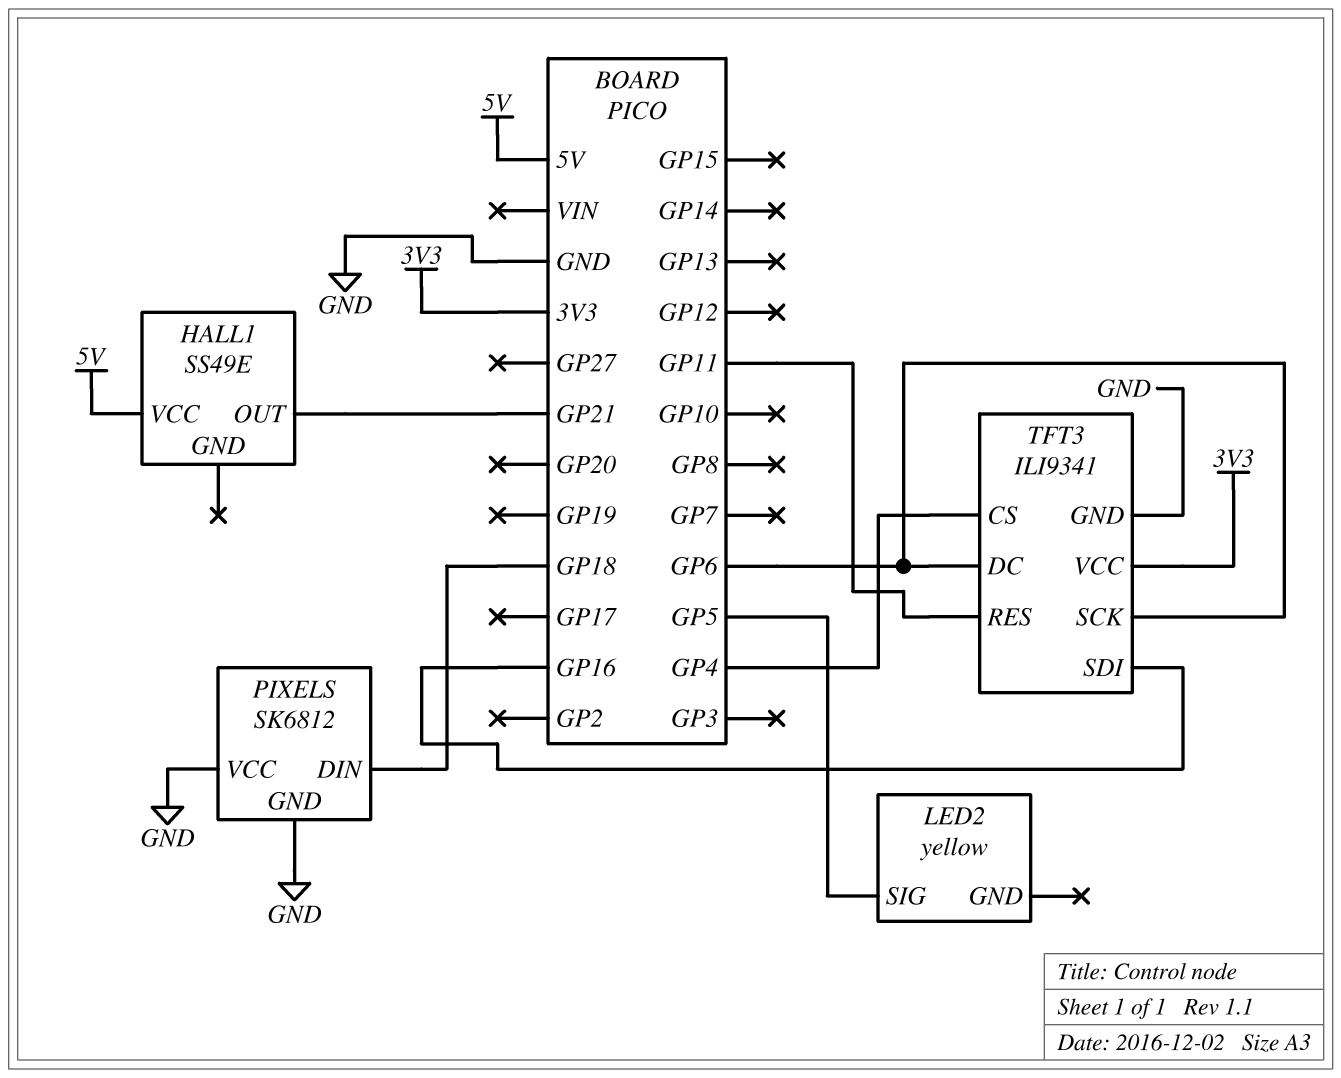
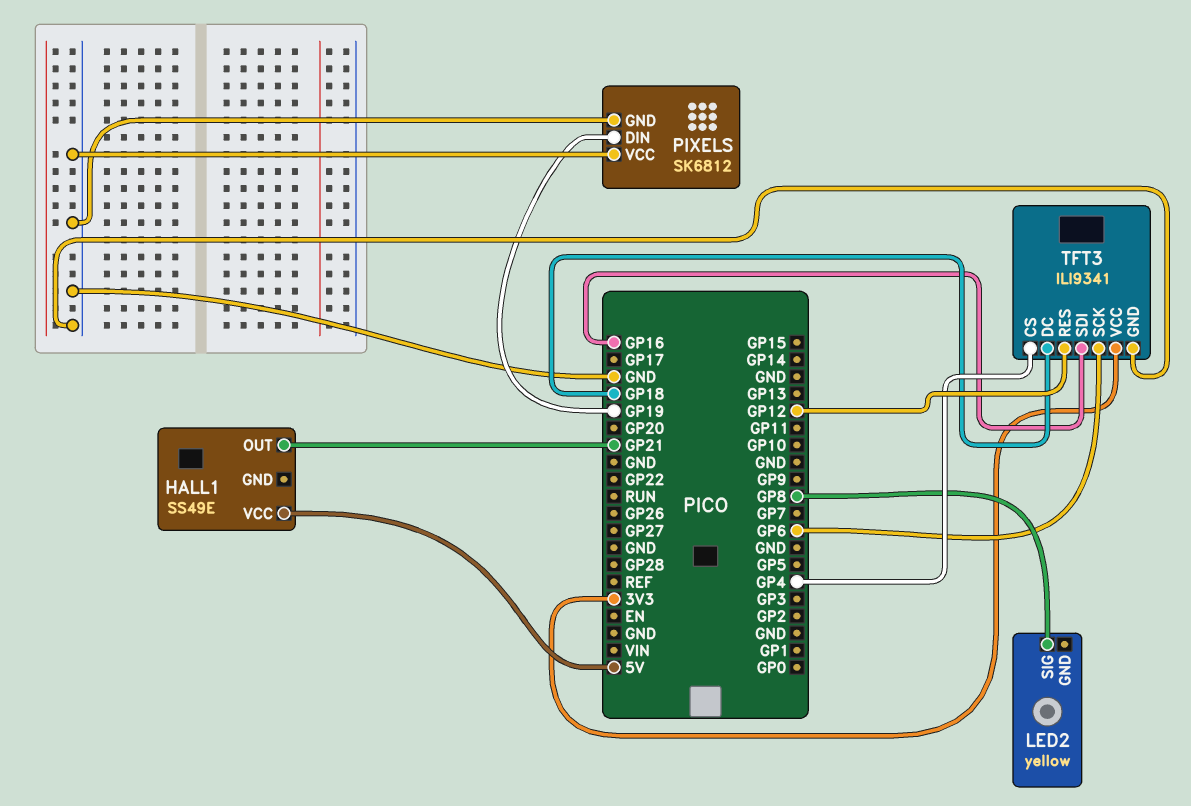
LED2 pin SIG: GP5 -> GP8
PIXELS pin DIN: GP18 -> GP19
TFT3 pin DC: GP6 -> GP18
TFT3 pin RES: GP11 -> GP12

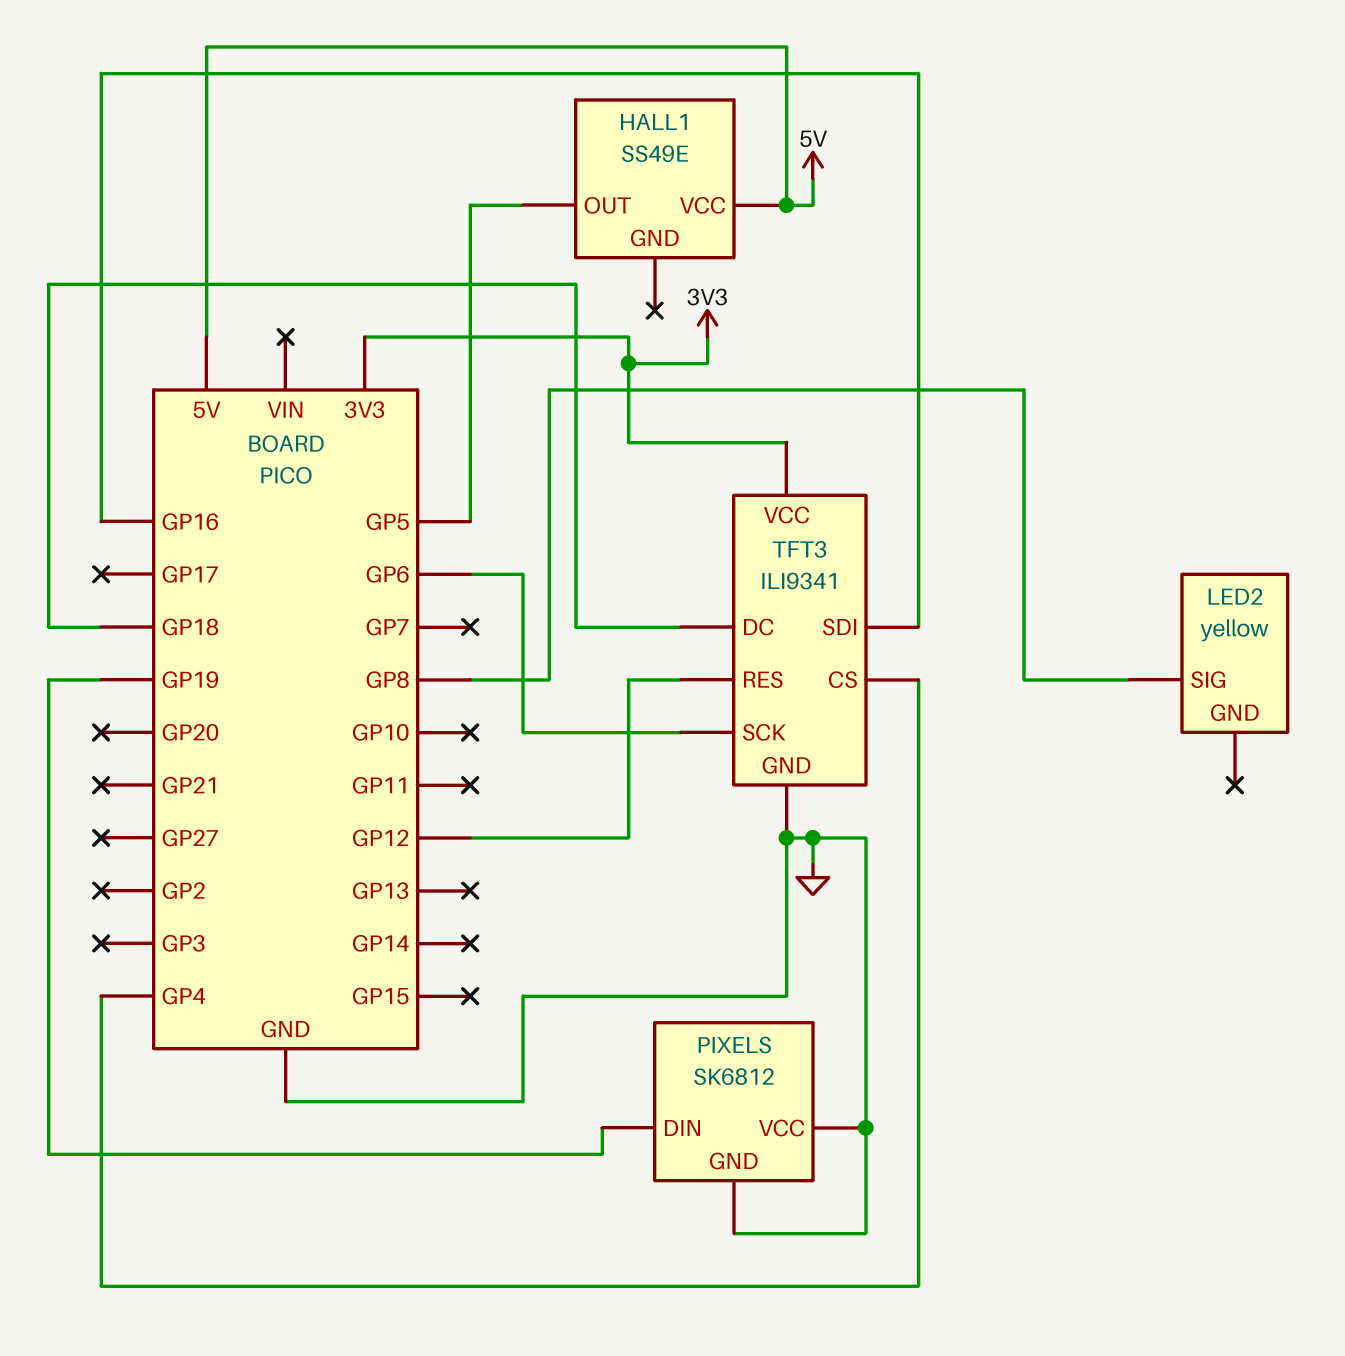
HALL1 pin OUT: GP21 -> GP5

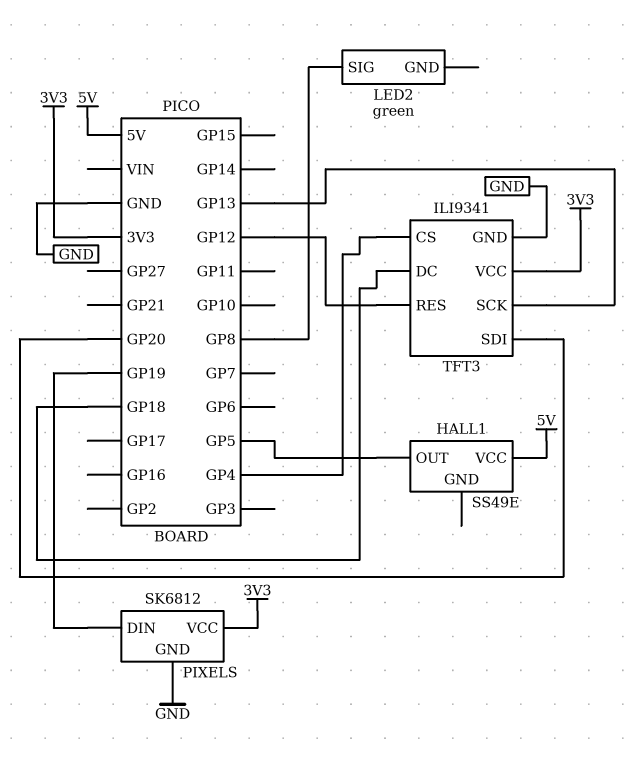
LED2: yellow -> green
PIXELS pin VCC: GND -> 3V3
TFT3 pin SCK: GP6 -> GP13
TFT3 pin SDI: GP16 -> GP20

